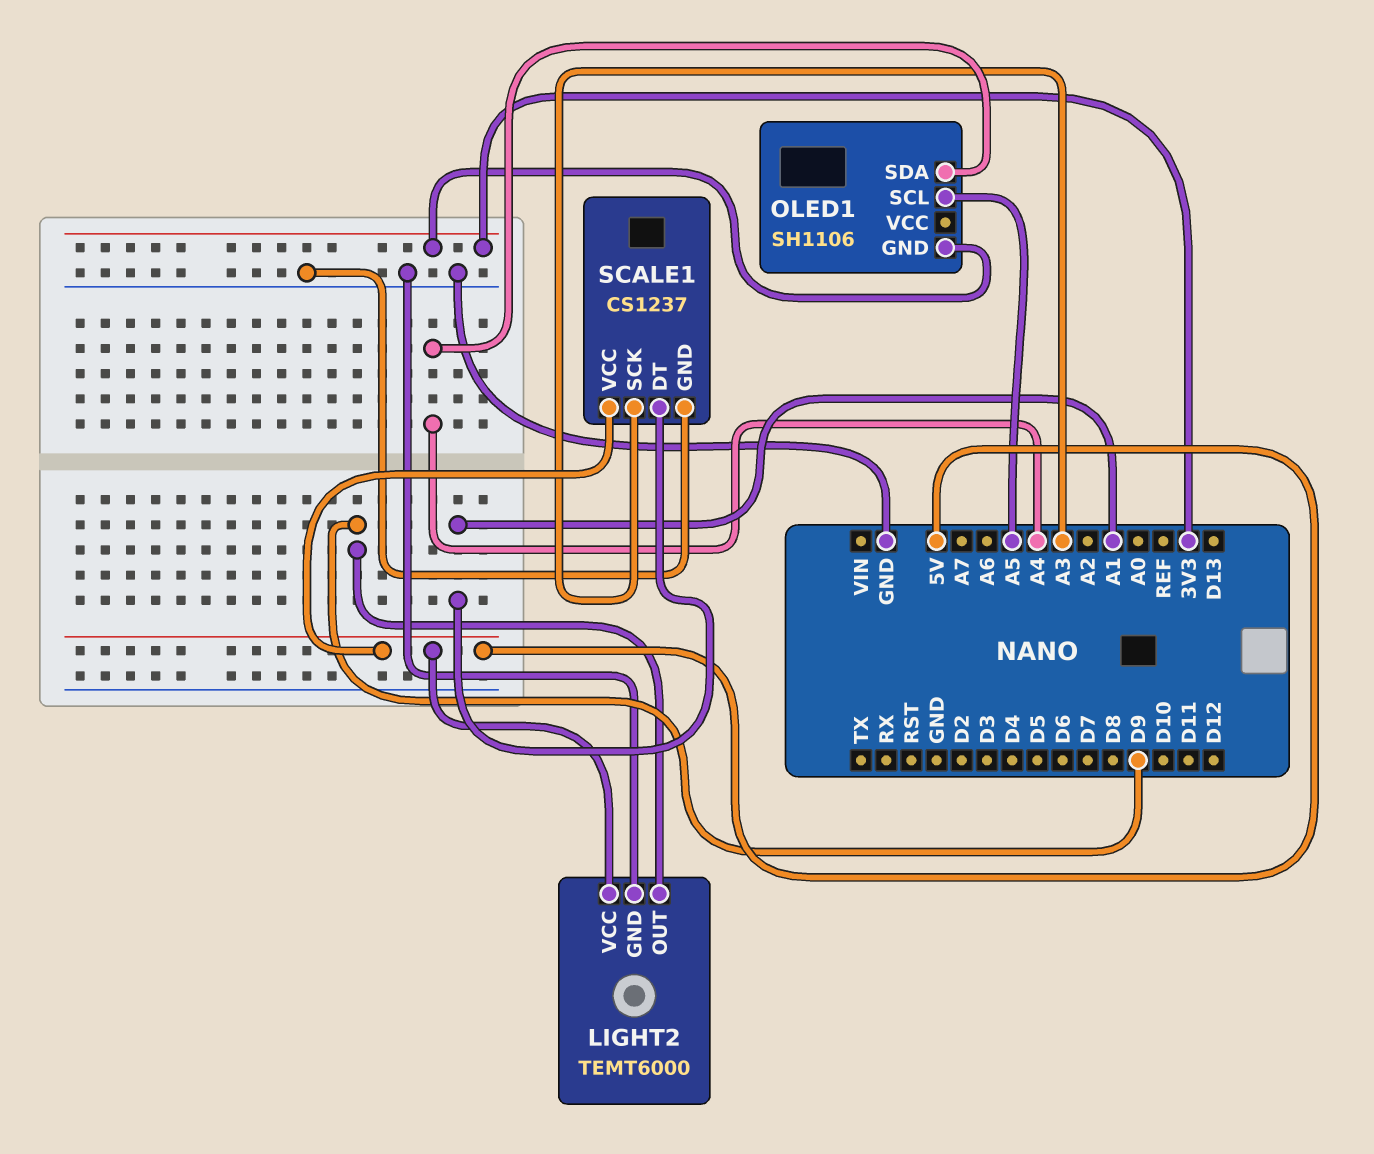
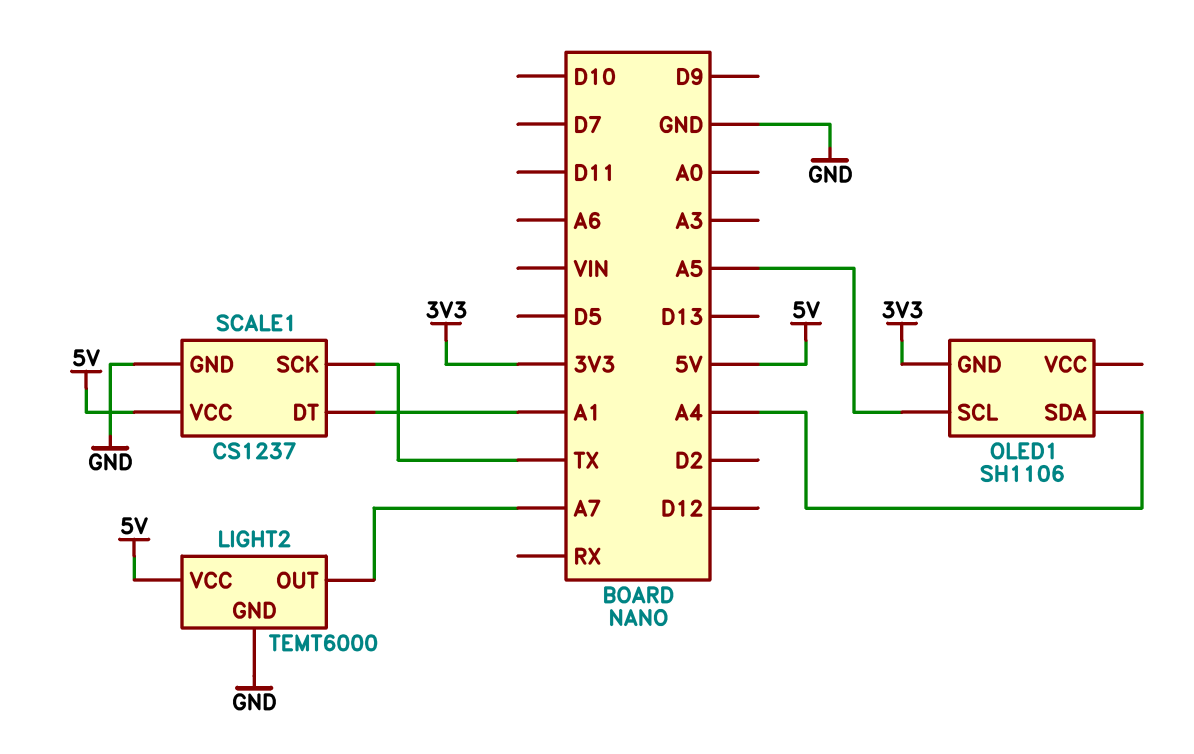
LIGHT2 pin OUT: D9 -> A7
SCALE1 pin SCK: A3 -> TX

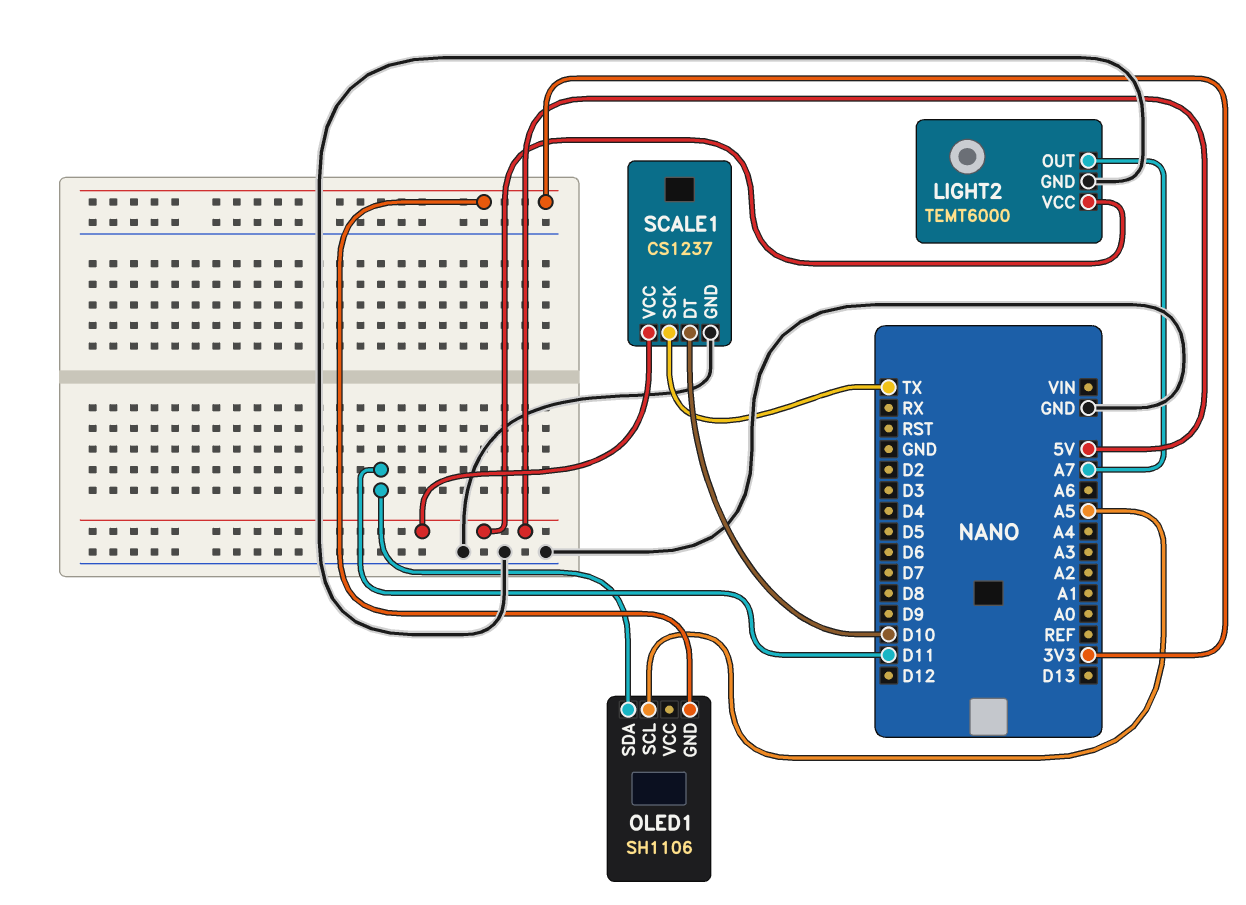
OLED1 pin SDA: A4 -> D11
SCALE1 pin DT: A1 -> D10

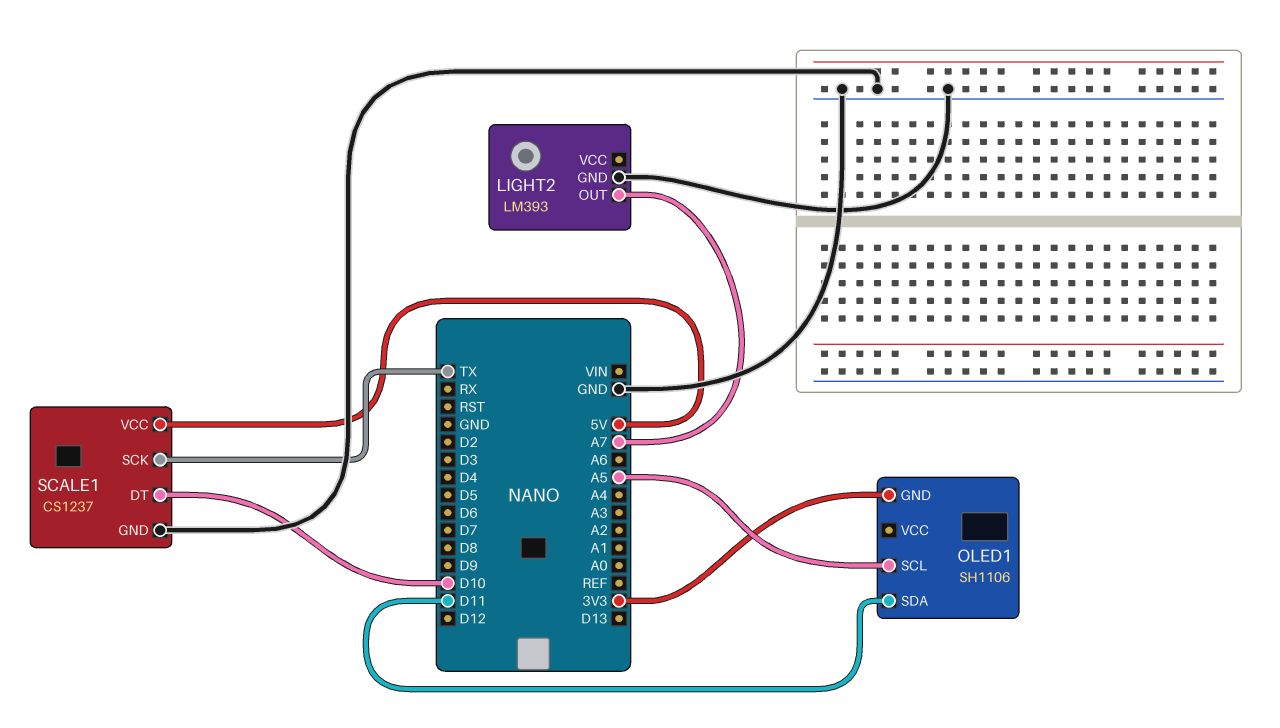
LIGHT2: TEMT6000 -> LM393
LIGHT2 pin VCC: 5V -> none

